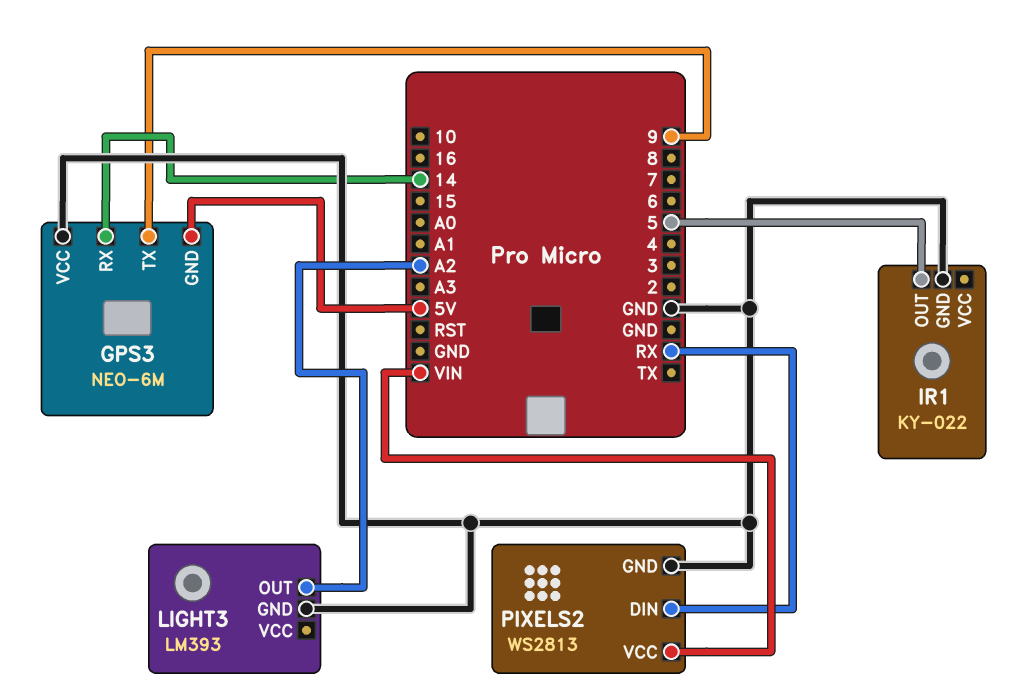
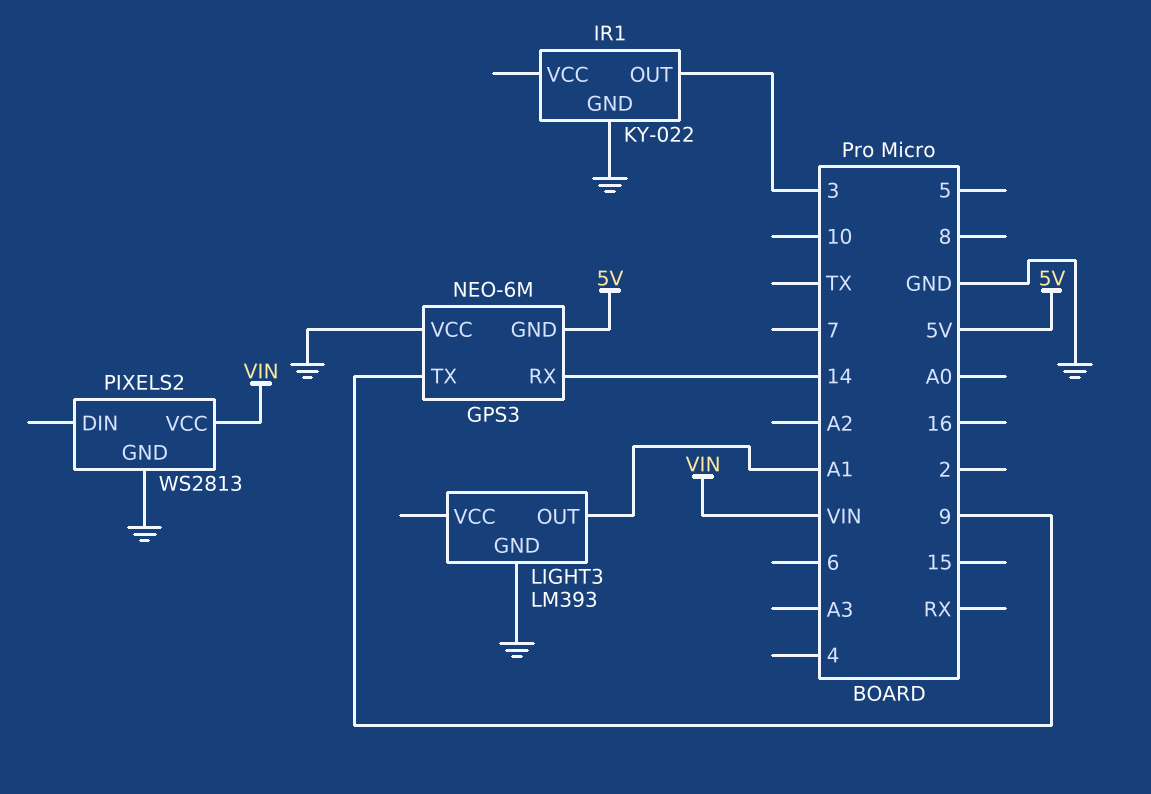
IR1 pin OUT: 5 -> 3
LIGHT3 pin OUT: A2 -> A1
PIXELS2 pin DIN: RX -> none

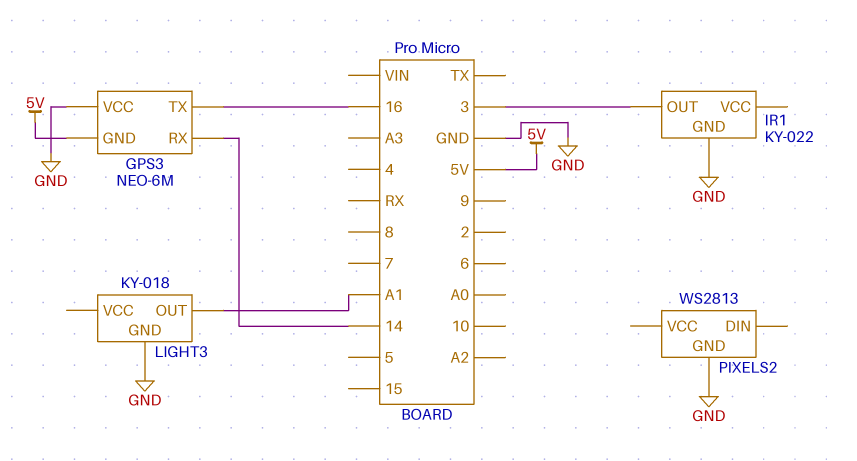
GPS3 pin TX: 9 -> 16
LIGHT3: LM393 -> KY-018
PIXELS2 pin VCC: VIN -> none

